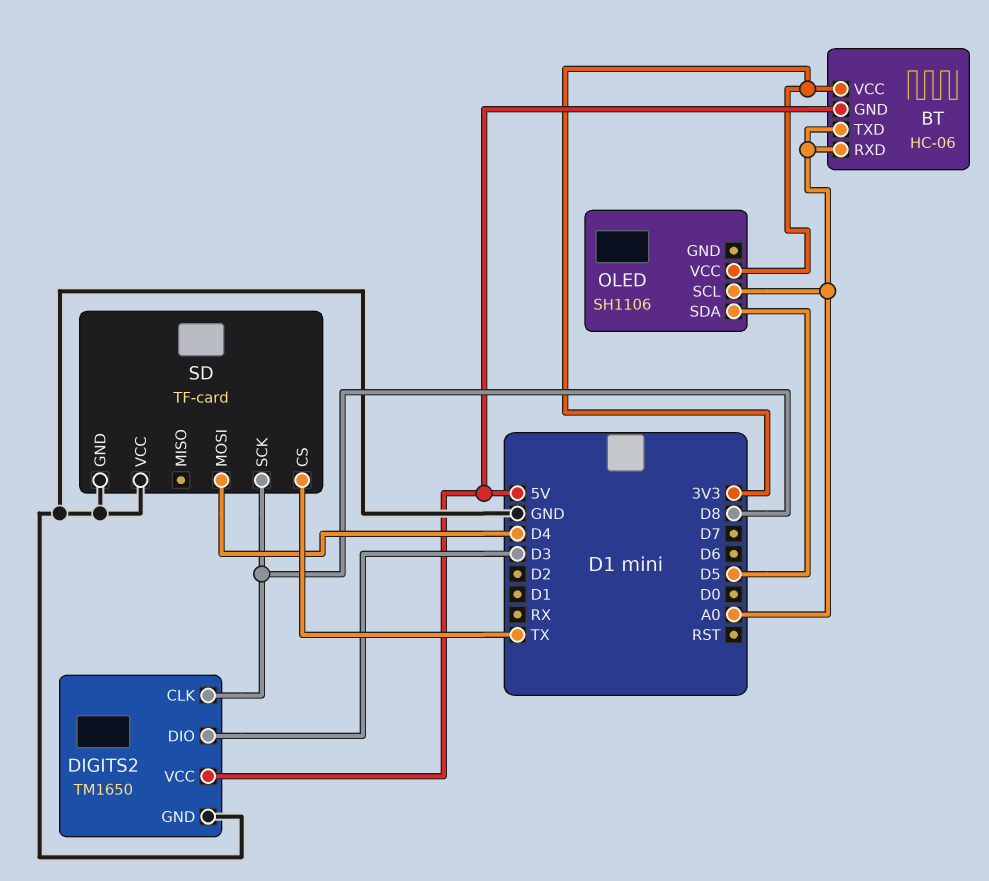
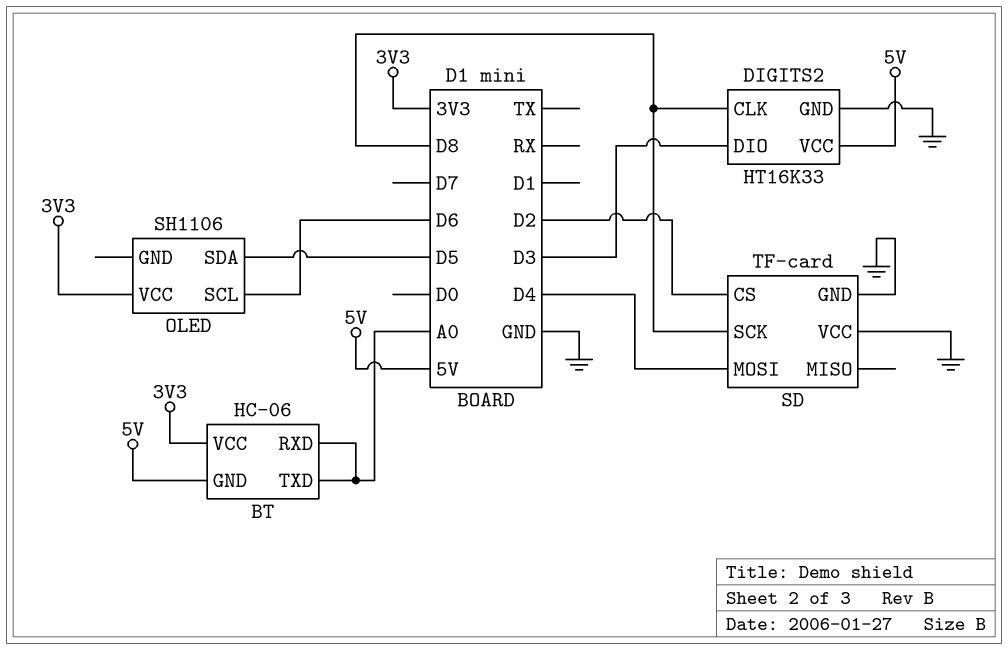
DIGITS2: TM1650 -> HT16K33
OLED pin SCL: A0 -> D6
SD pin CS: TX -> D2

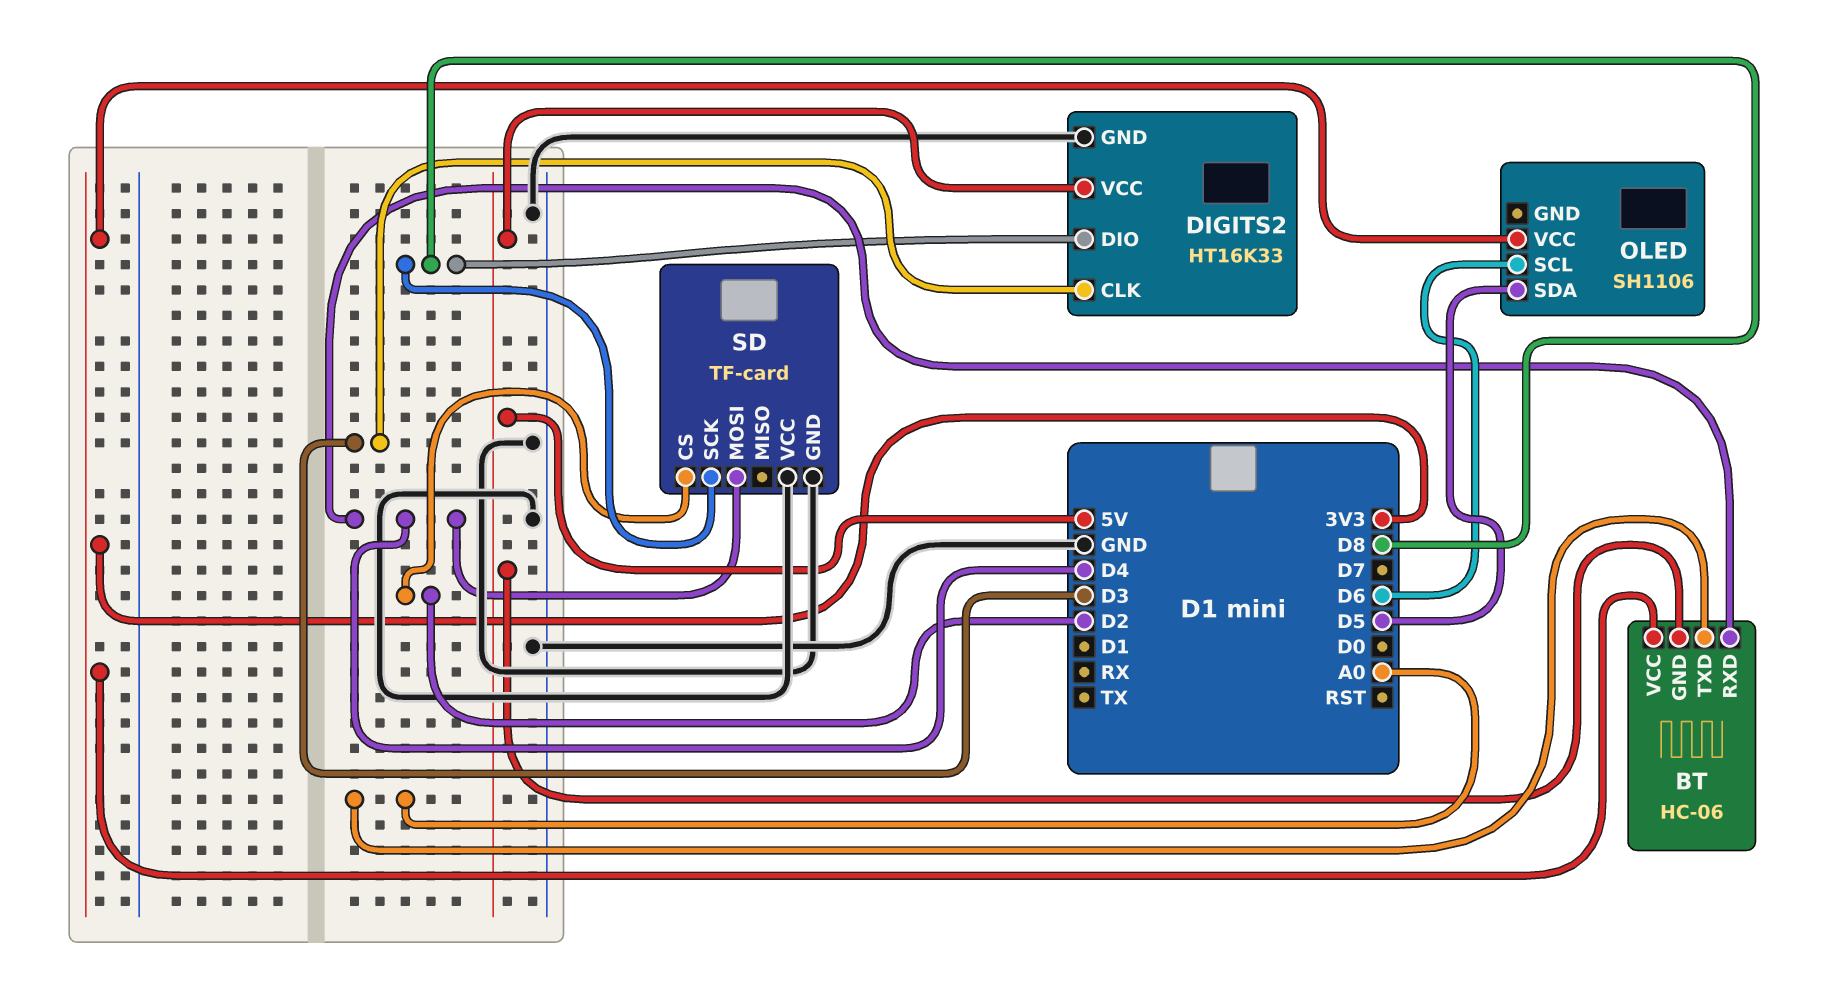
BT pin RXD: A0 -> D4
DIGITS2 pin CLK: D8 -> D3
DIGITS2 pin DIO: D3 -> D8

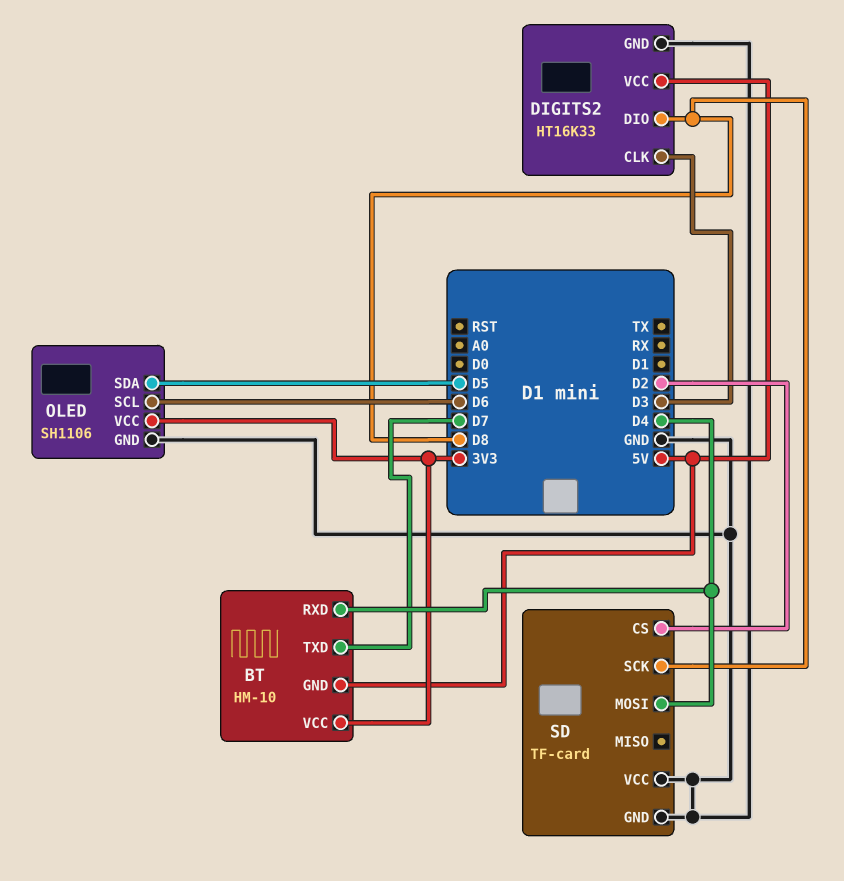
BT: HC-06 -> HM-10
BT pin TXD: A0 -> D7
OLED pin GND: none -> GND

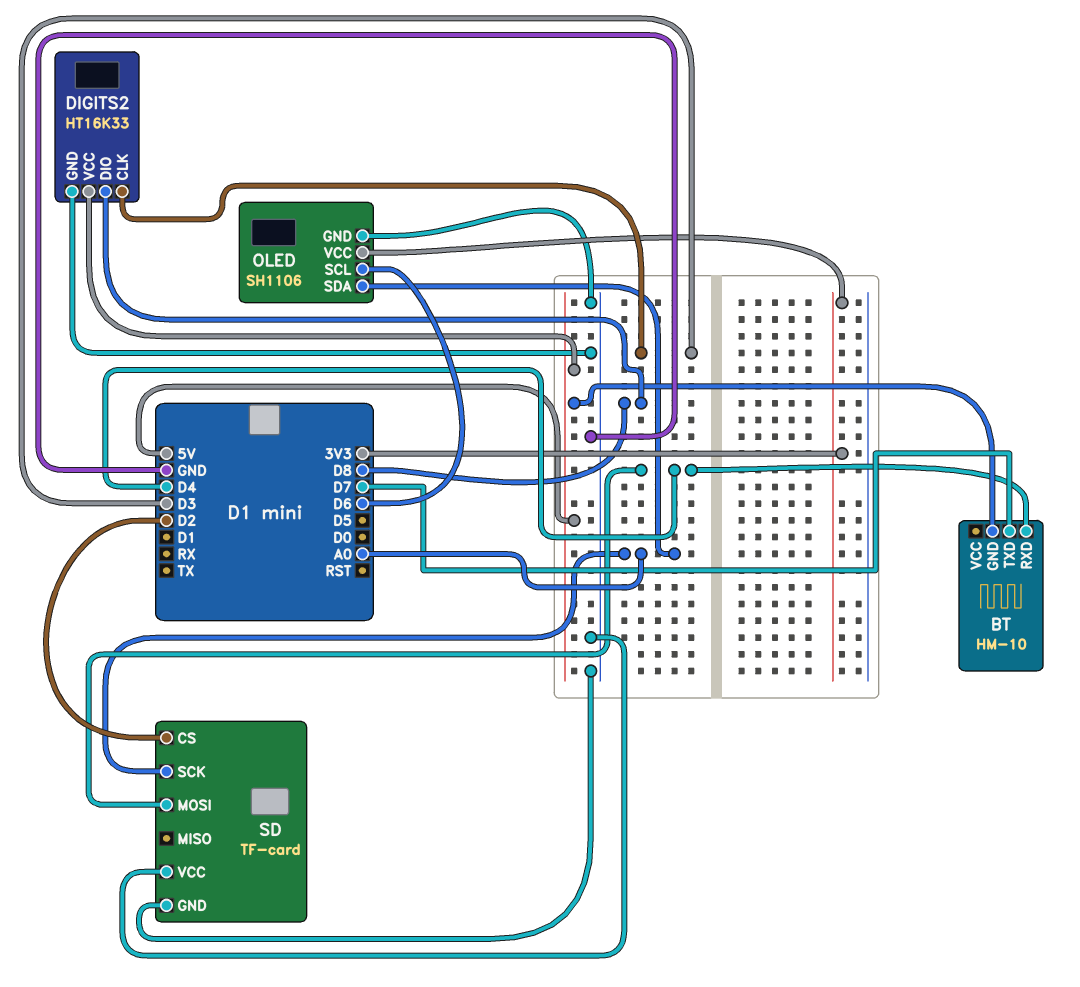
BT pin VCC: 3V3 -> none
OLED pin SDA: D5 -> A0
SD pin SCK: D8 -> A0

